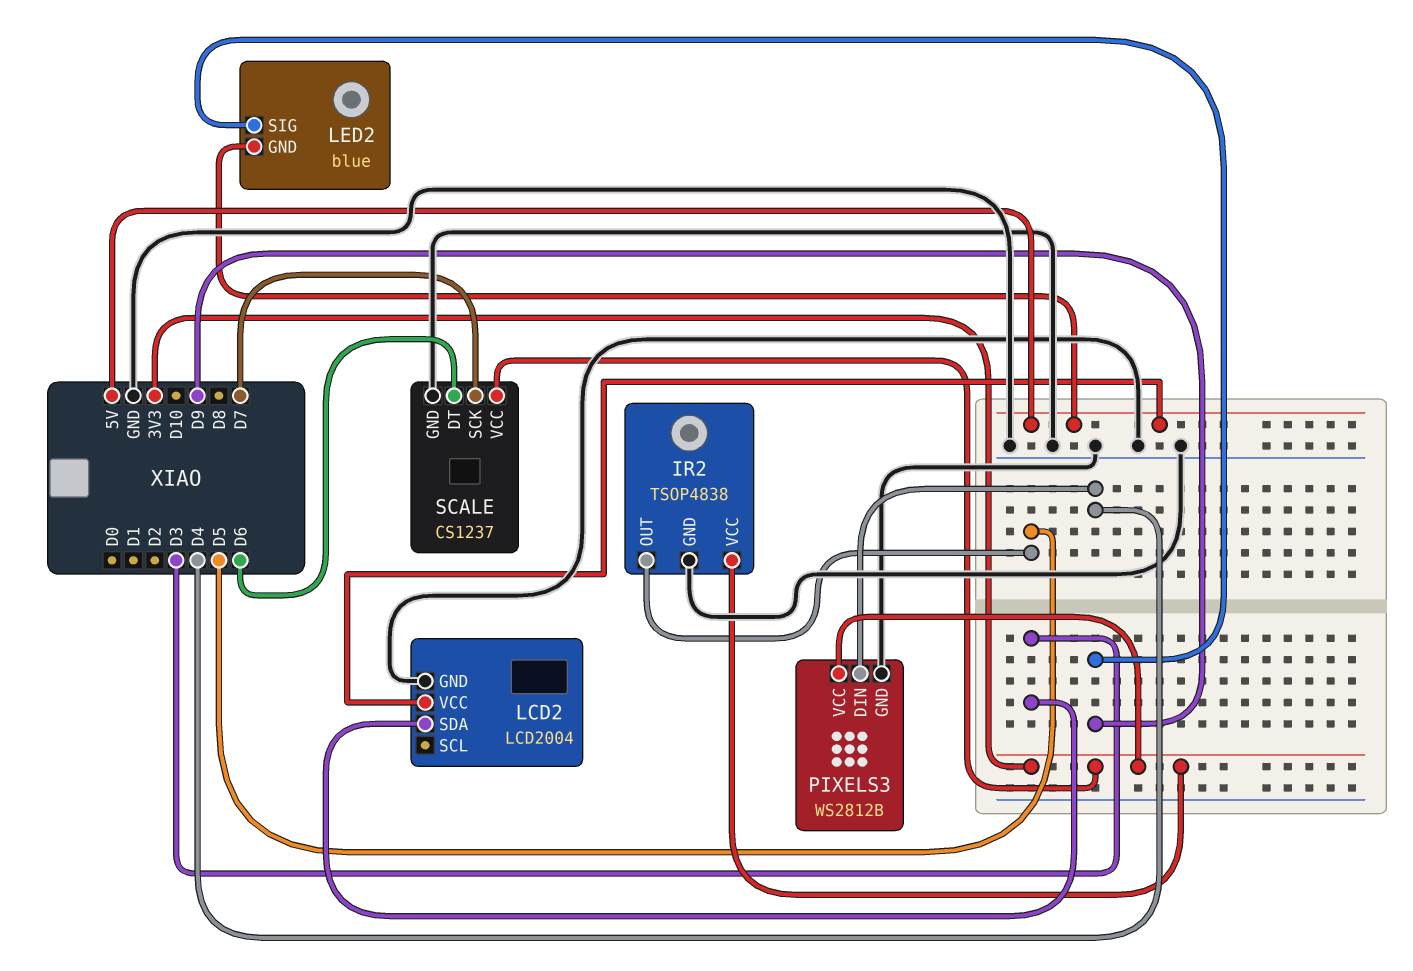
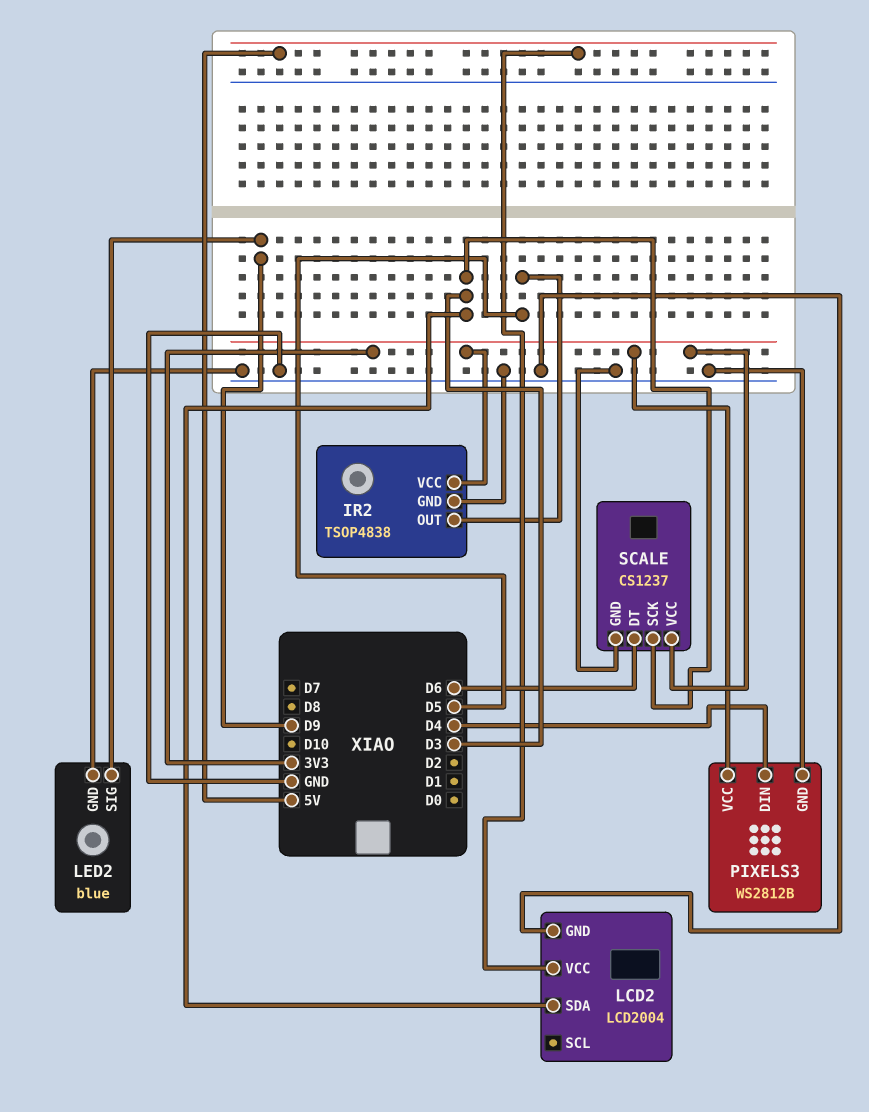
LED2 pin GND: 5V -> GND
SCALE pin SCK: D7 -> D3

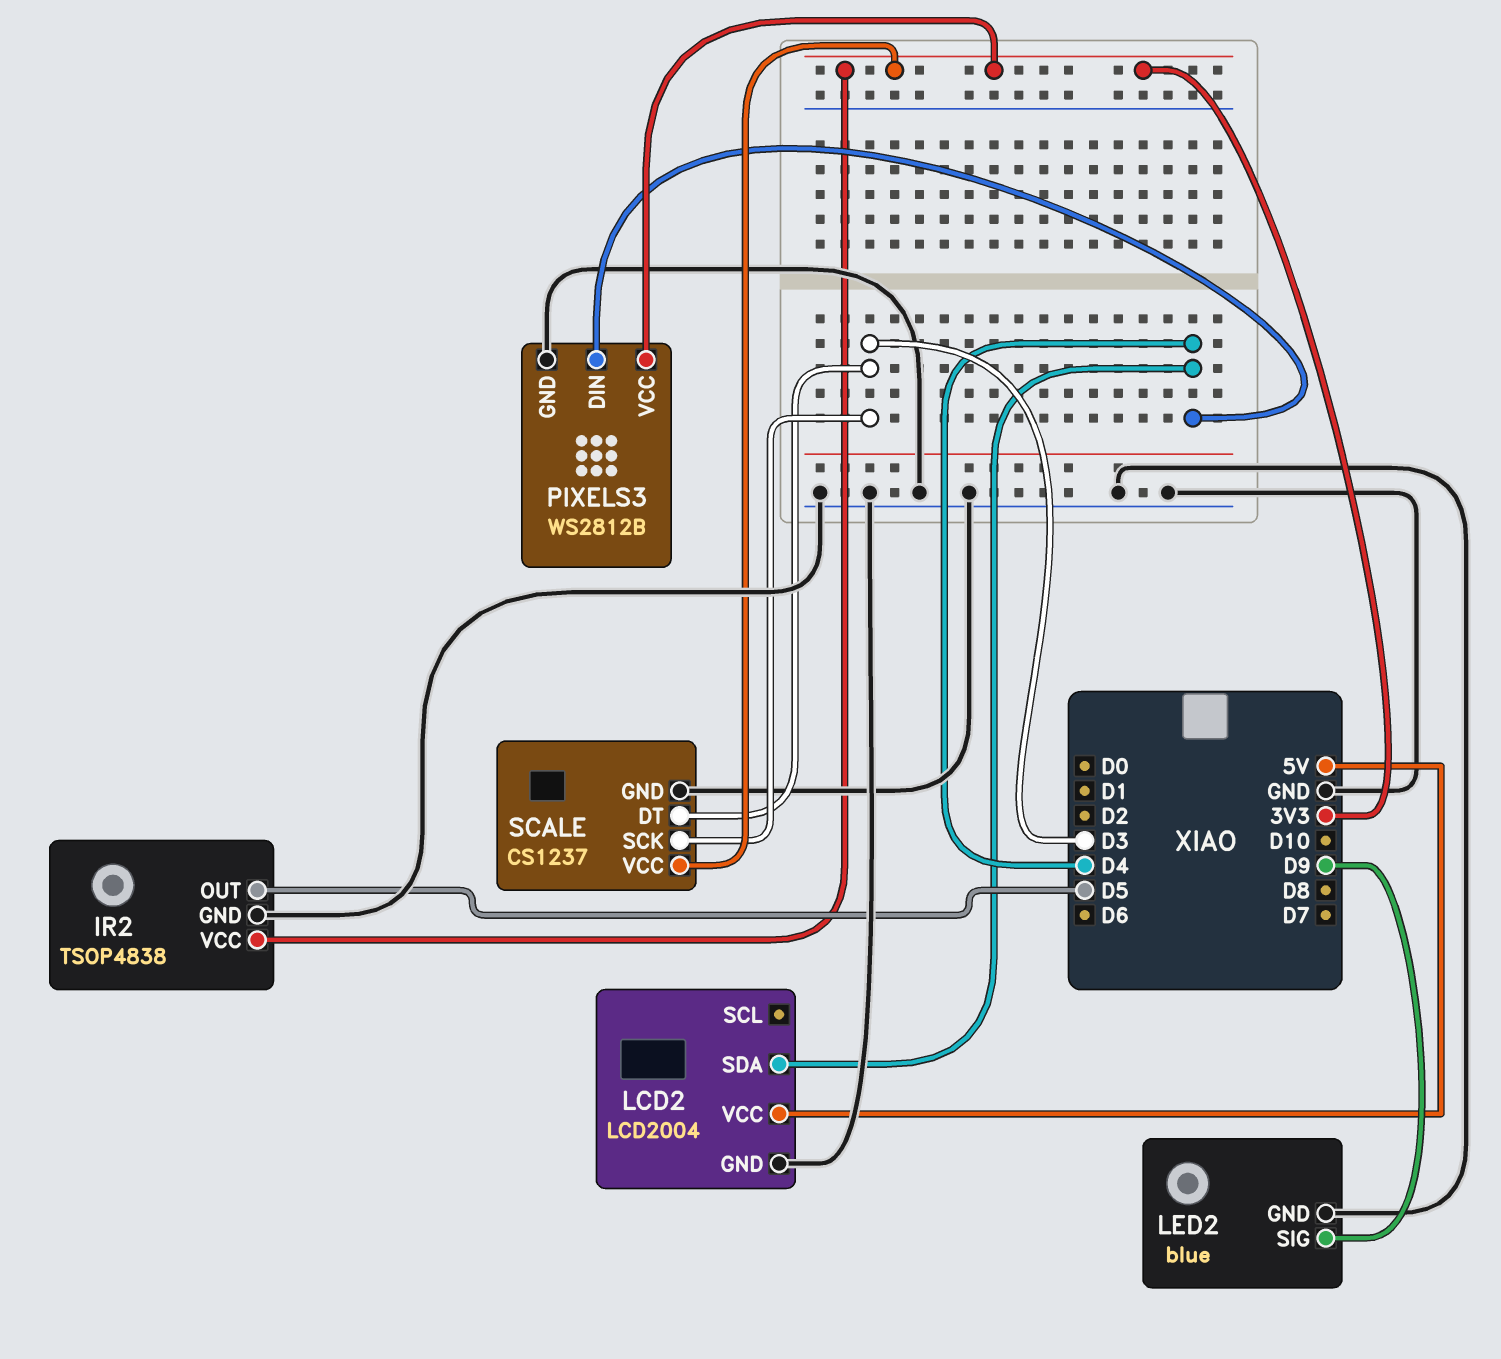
LCD2 pin SDA: D3 -> D4
SCALE pin DT: D6 -> D3

